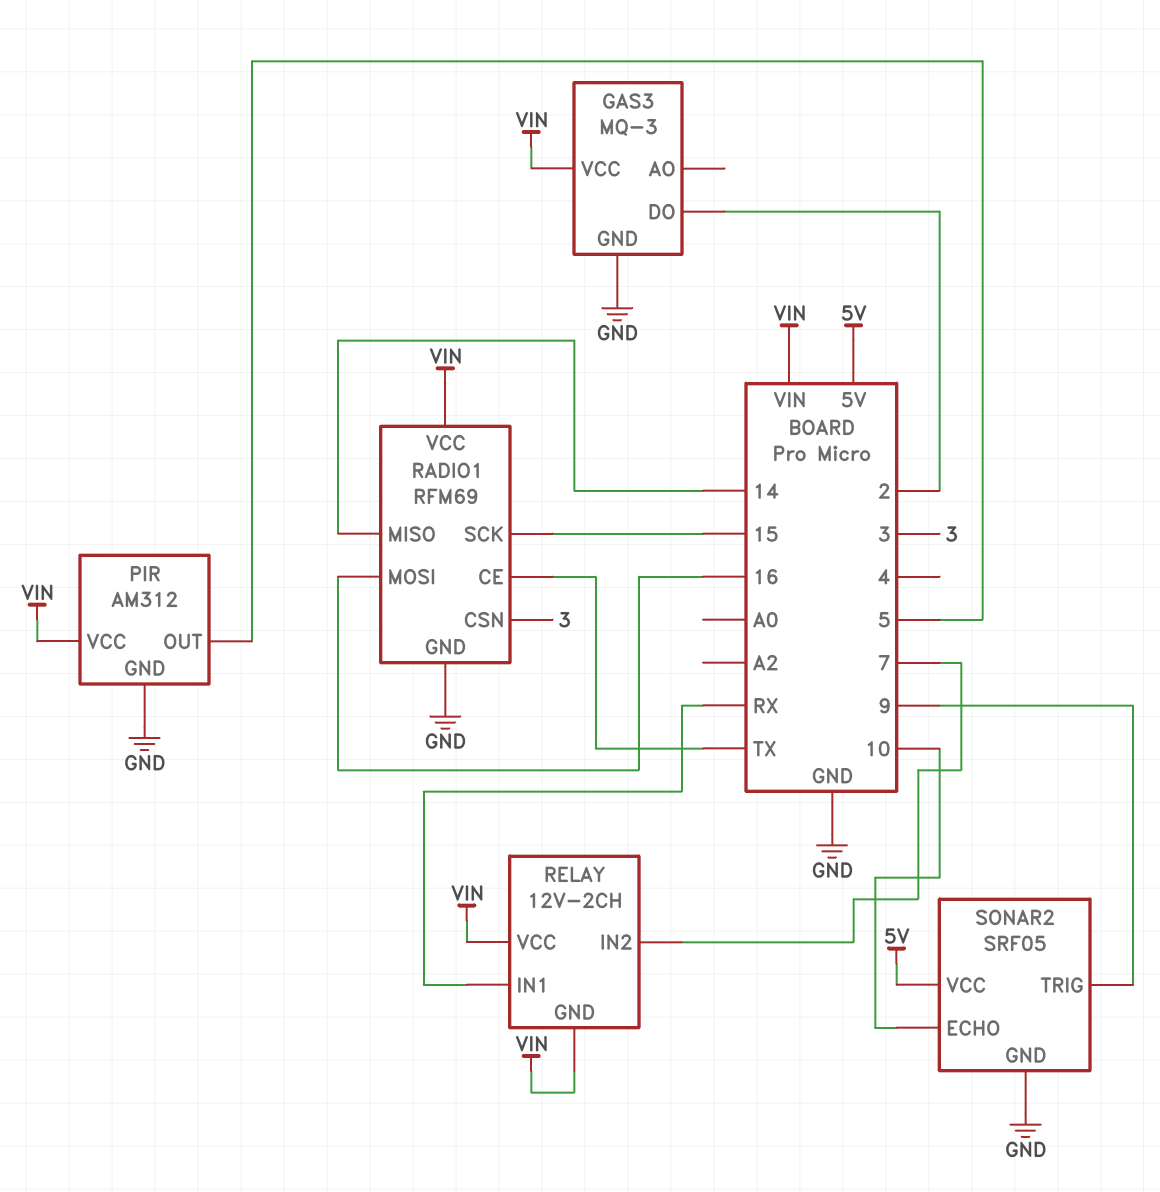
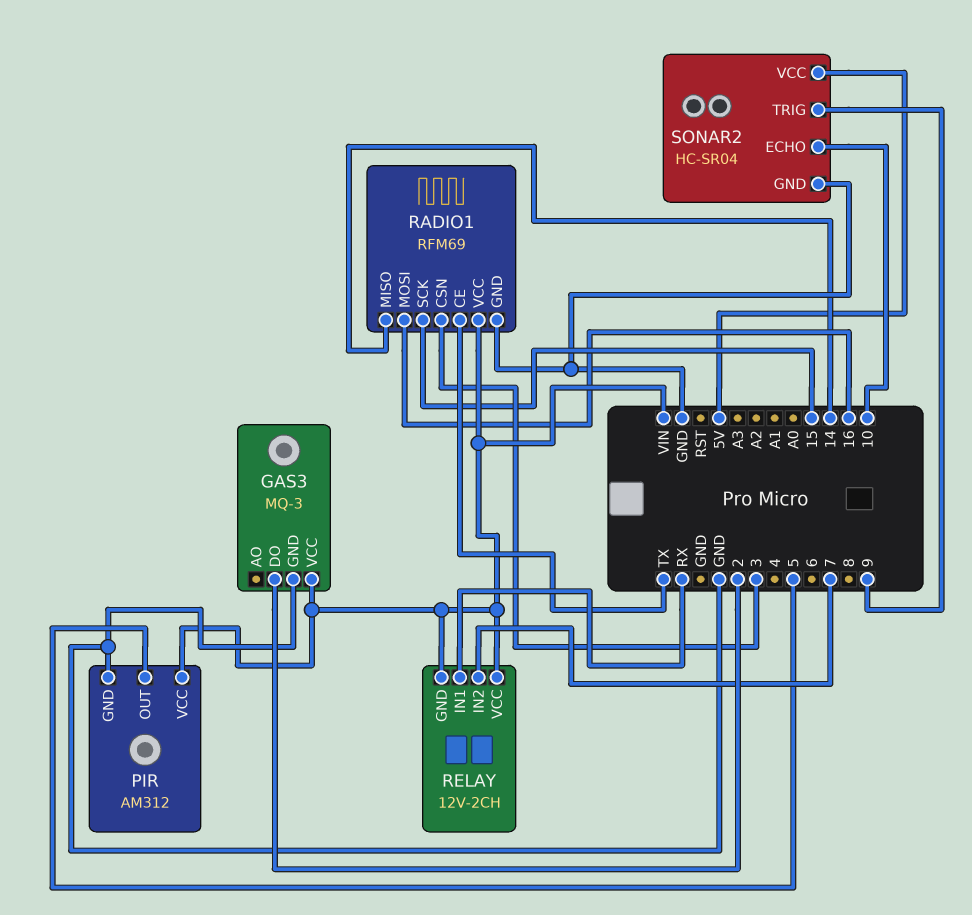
SONAR2: SRF05 -> HC-SR04

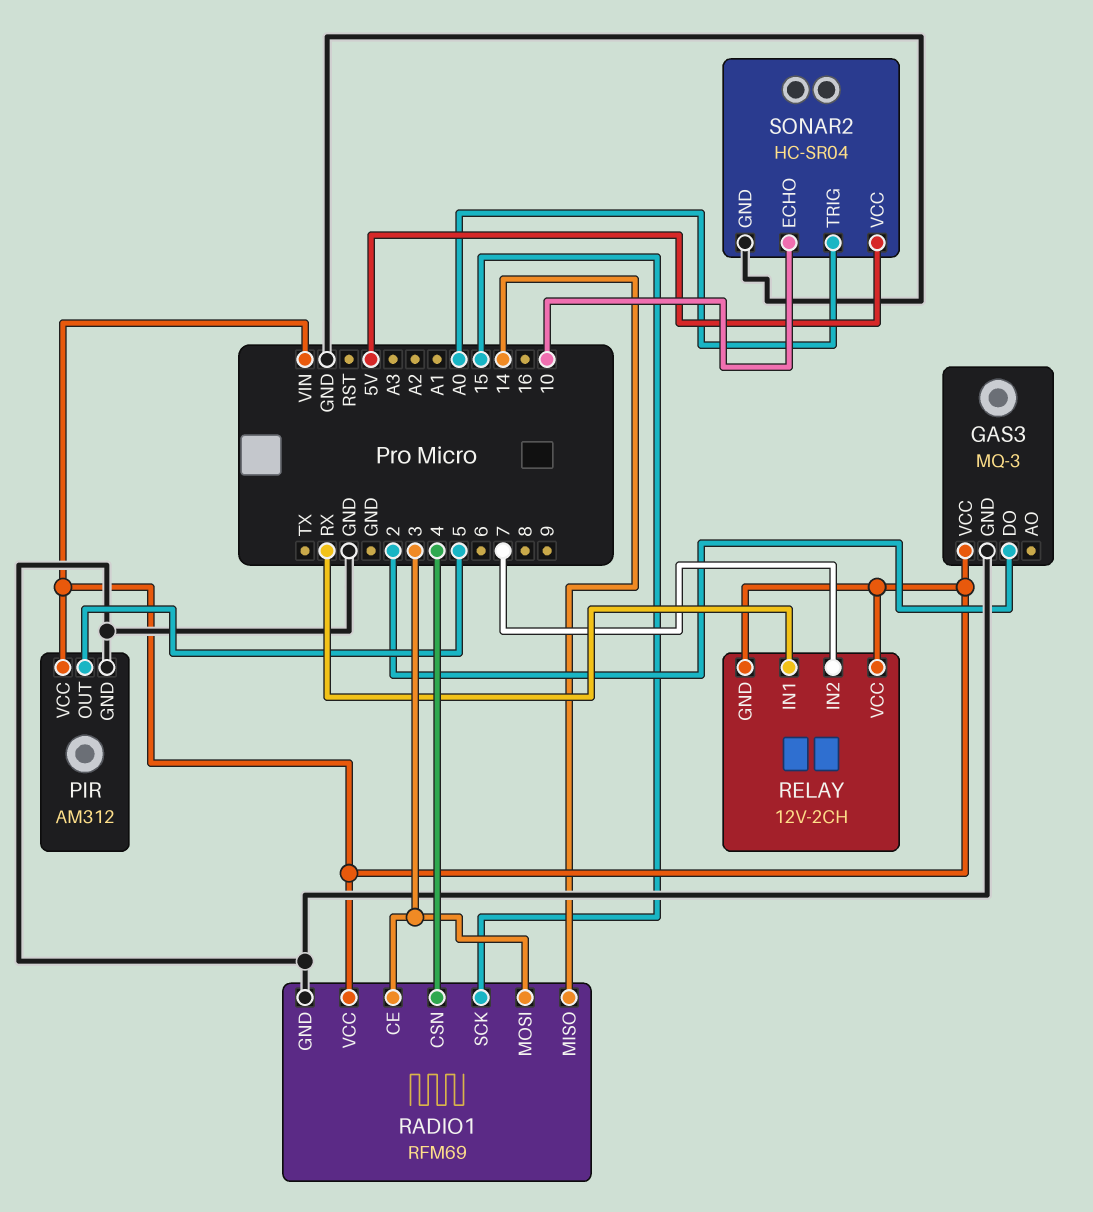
RADIO1 pin CE: TX -> 3
RADIO1 pin CSN: 3 -> 4
RADIO1 pin MOSI: 16 -> 3
SONAR2 pin TRIG: 9 -> A0

